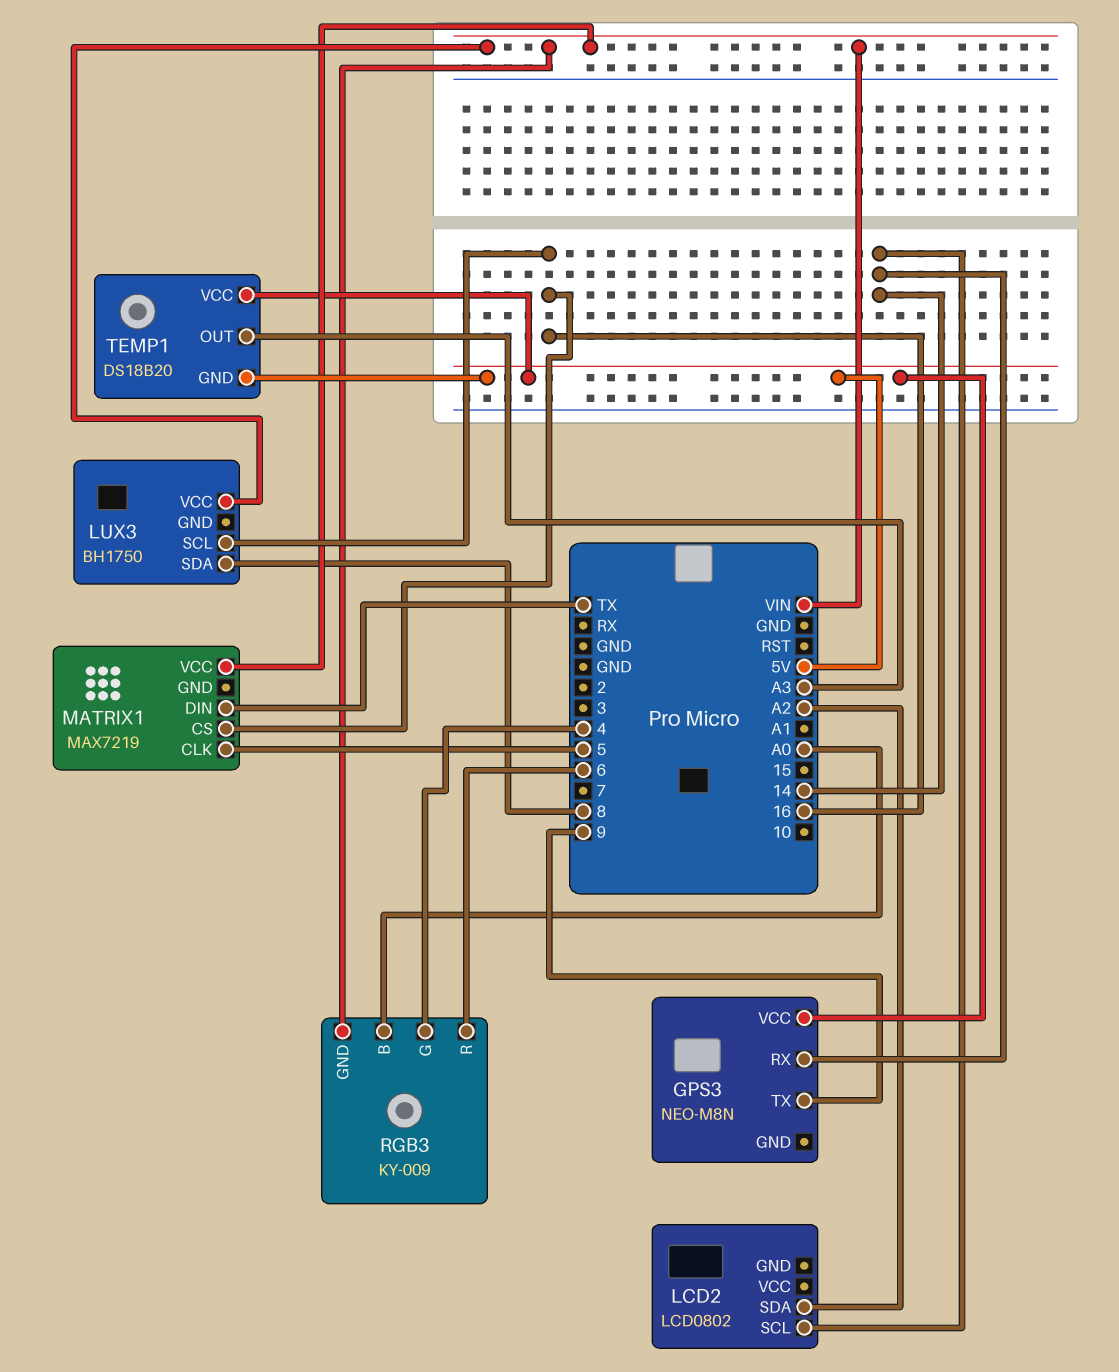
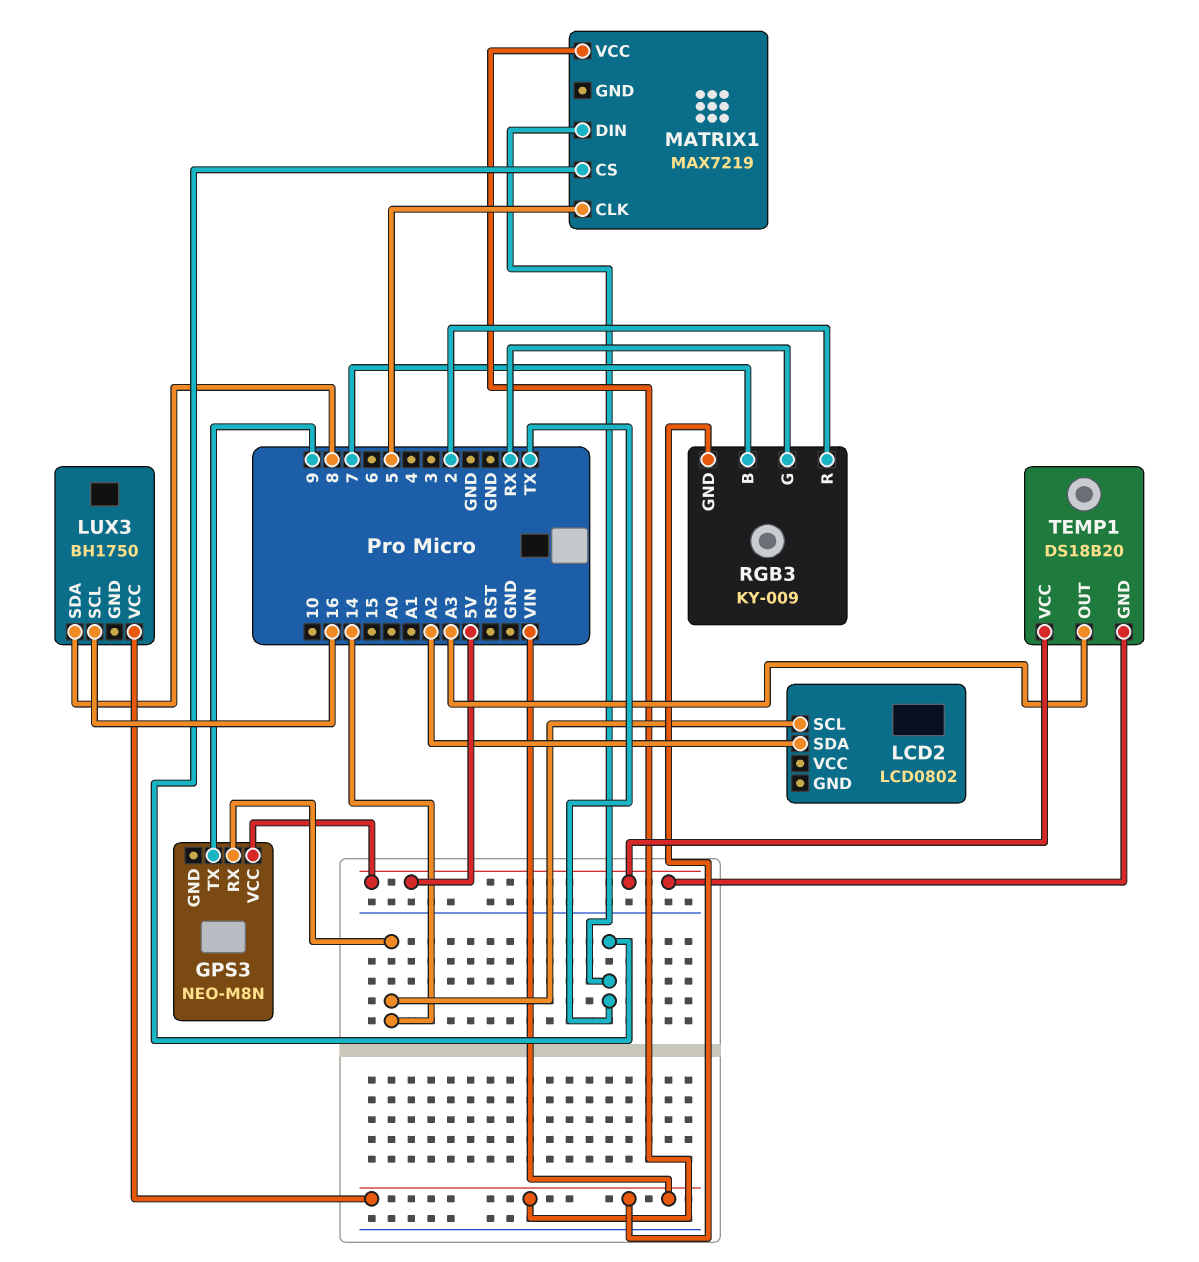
MATRIX1 pin CS: 16 -> TX
RGB3 pin B: A0 -> 7
RGB3 pin G: 4 -> RX
RGB3 pin R: 6 -> 2

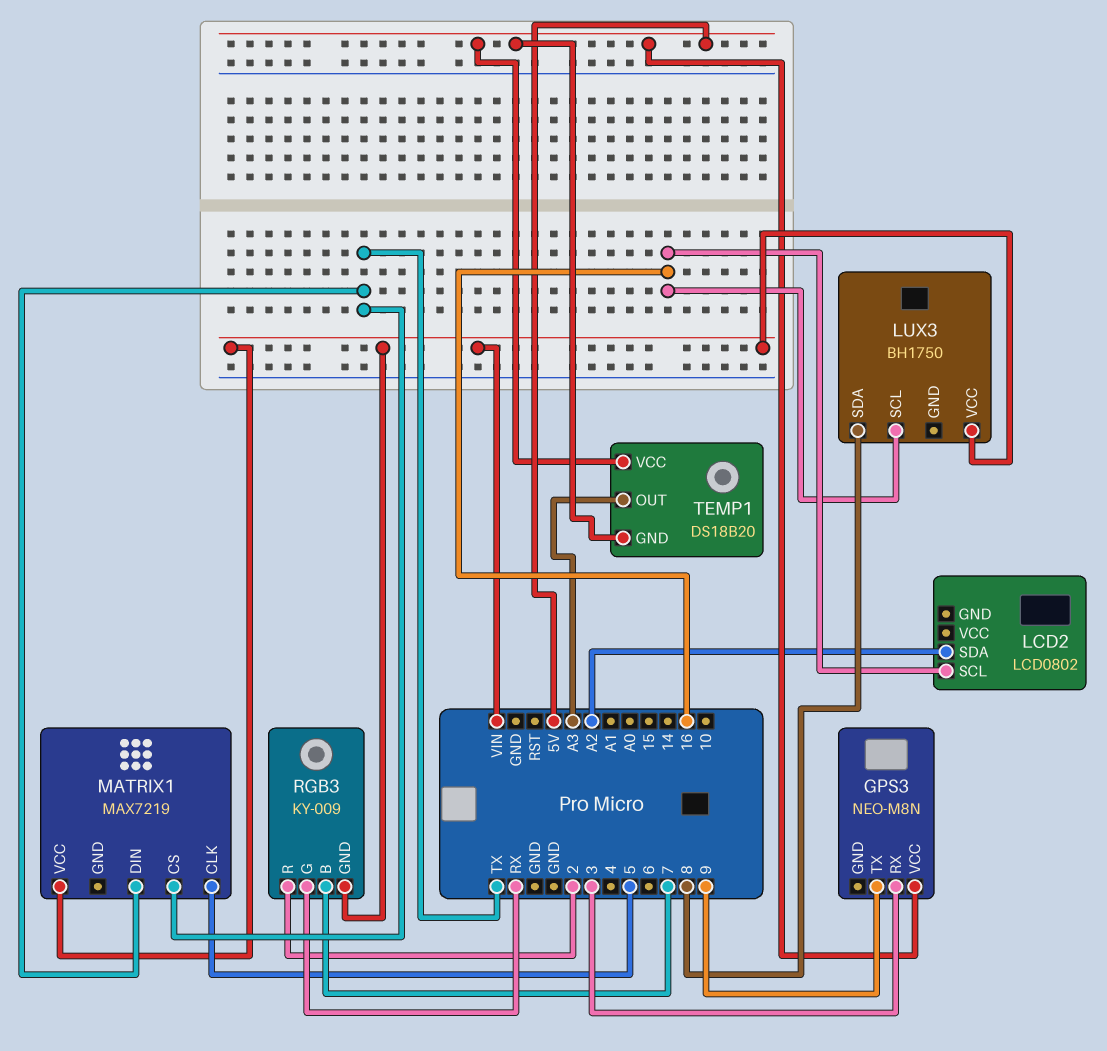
GPS3 pin RX: 14 -> 3
LCD2 pin SCL: 14 -> 16

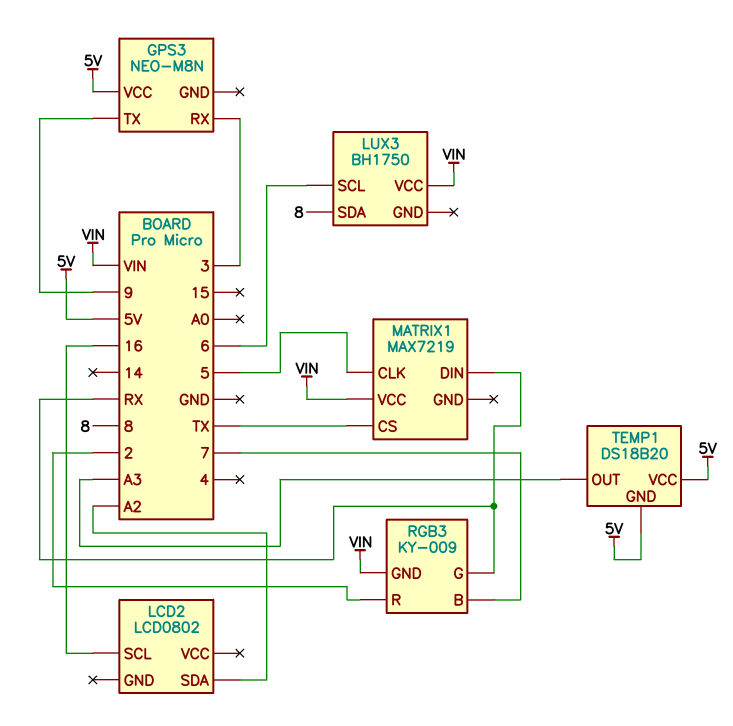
LUX3 pin SCL: 16 -> 6
MATRIX1 pin DIN: TX -> RX

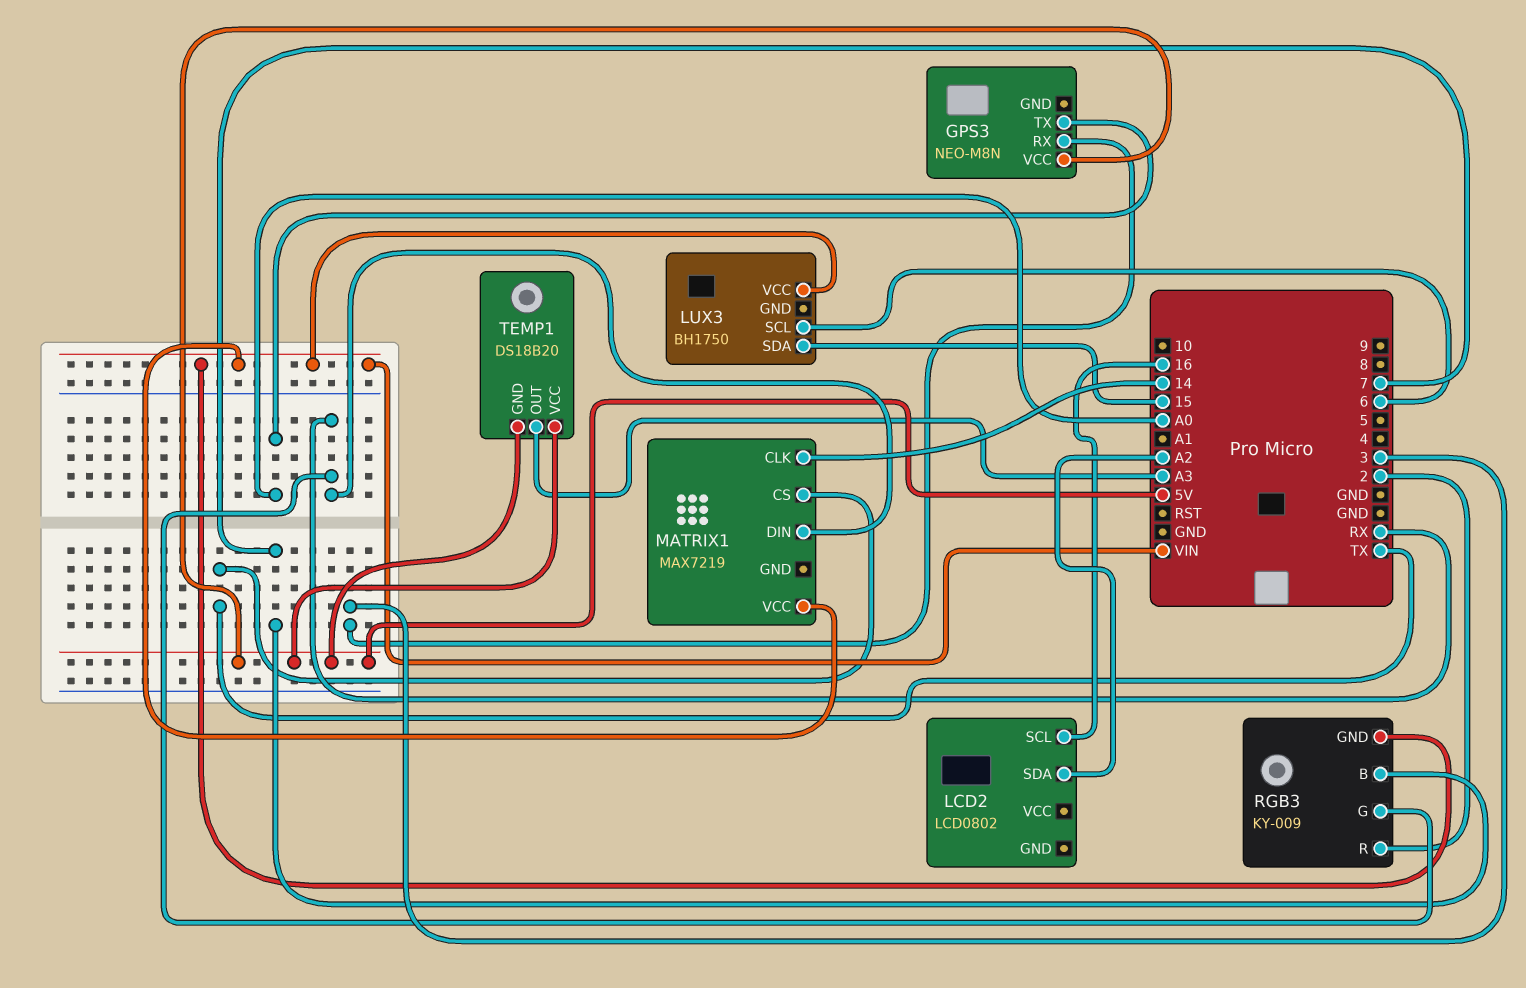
GPS3 pin TX: 9 -> A0
LUX3 pin SDA: 8 -> 15
MATRIX1 pin CLK: 5 -> 14

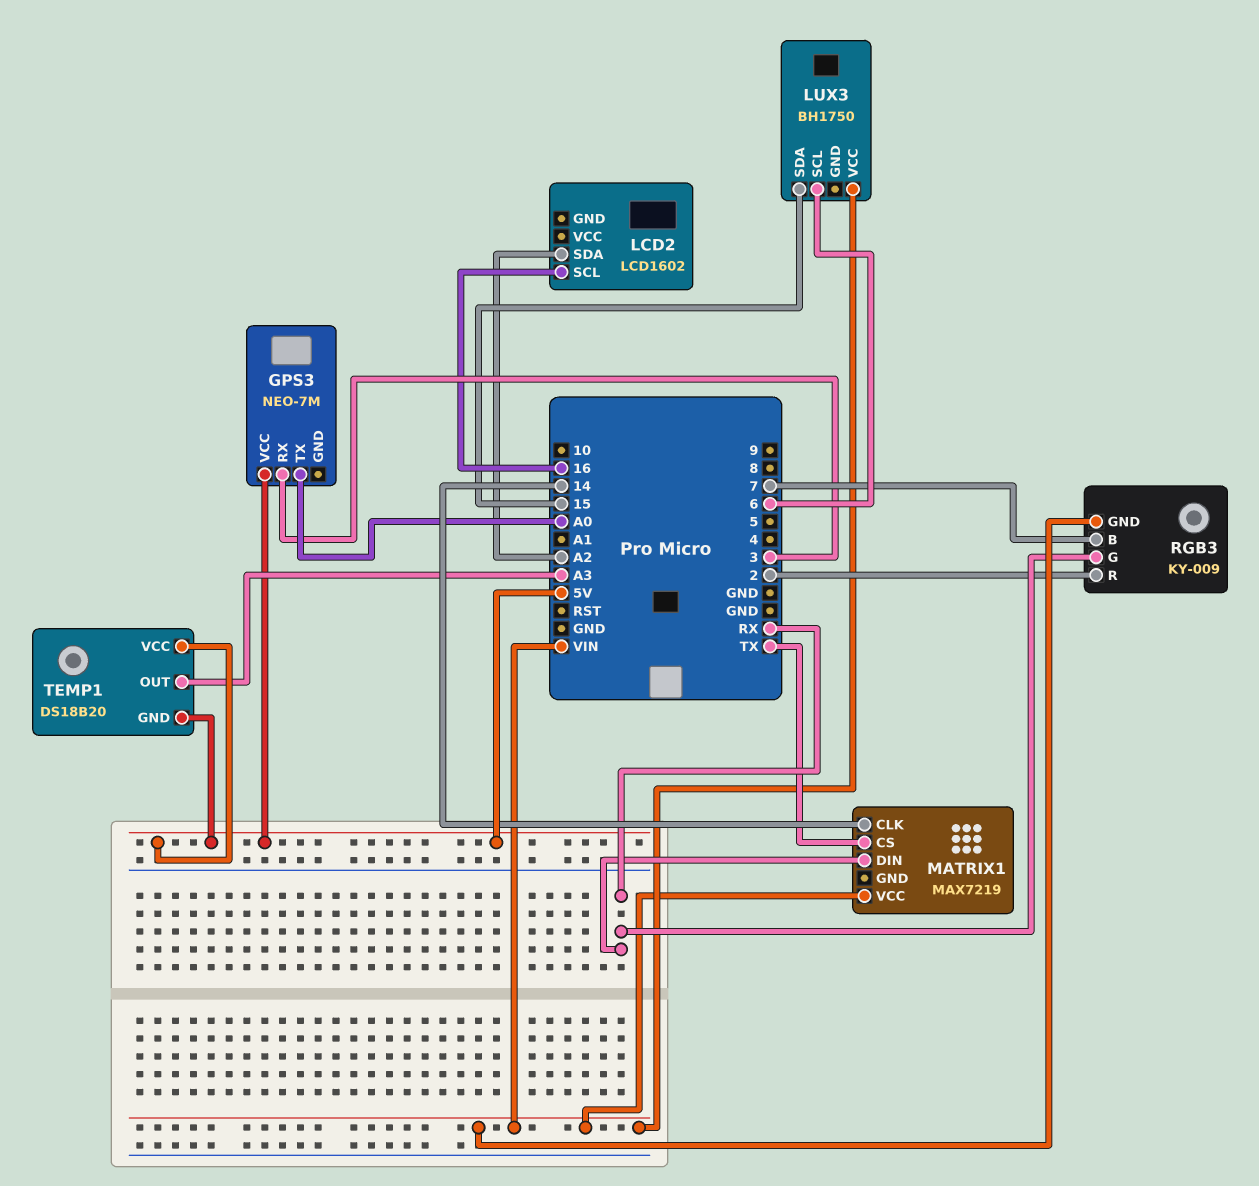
GPS3: NEO-M8N -> NEO-7M
LCD2: LCD0802 -> LCD1602

